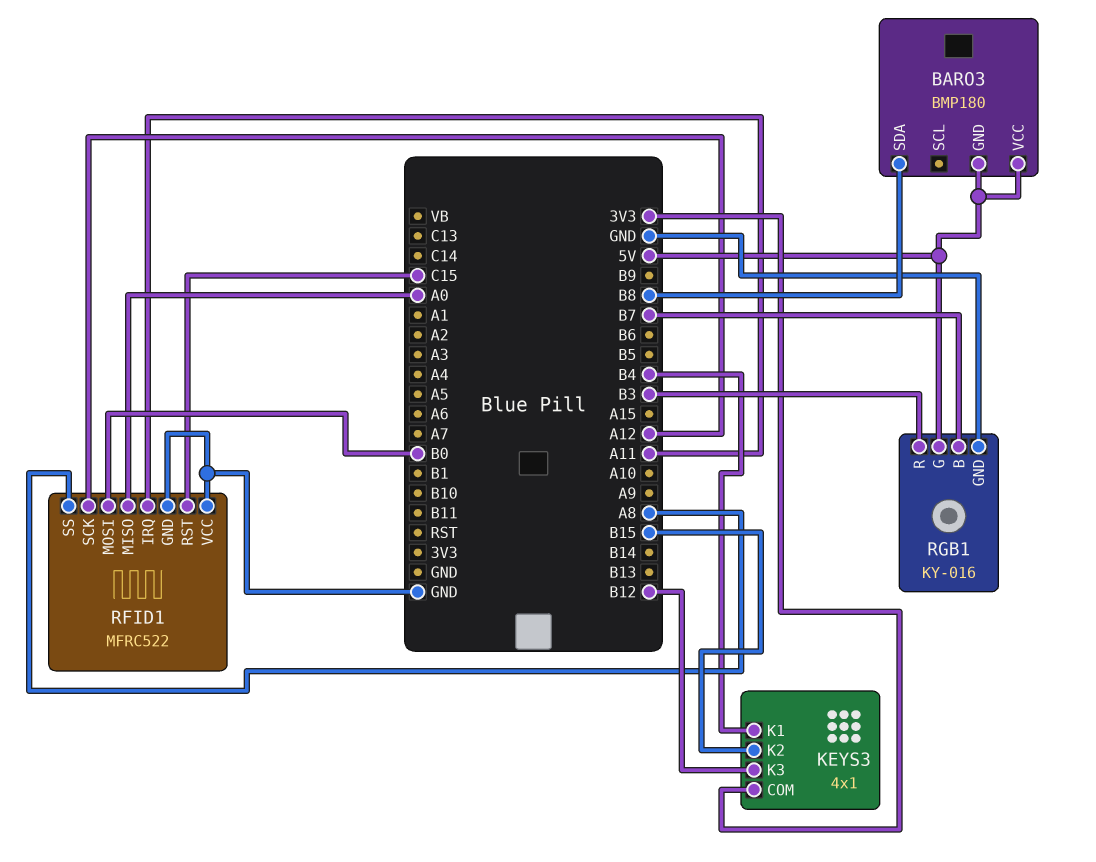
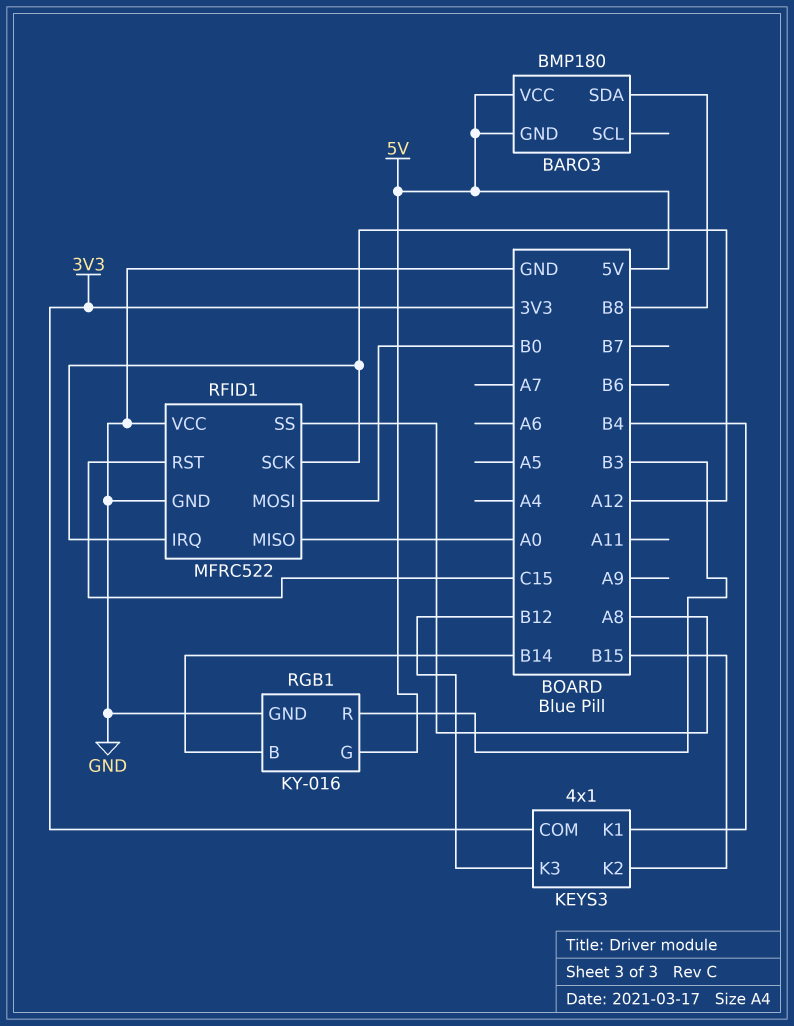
RFID1 pin IRQ: A11 -> A12
RGB1 pin B: B7 -> B14

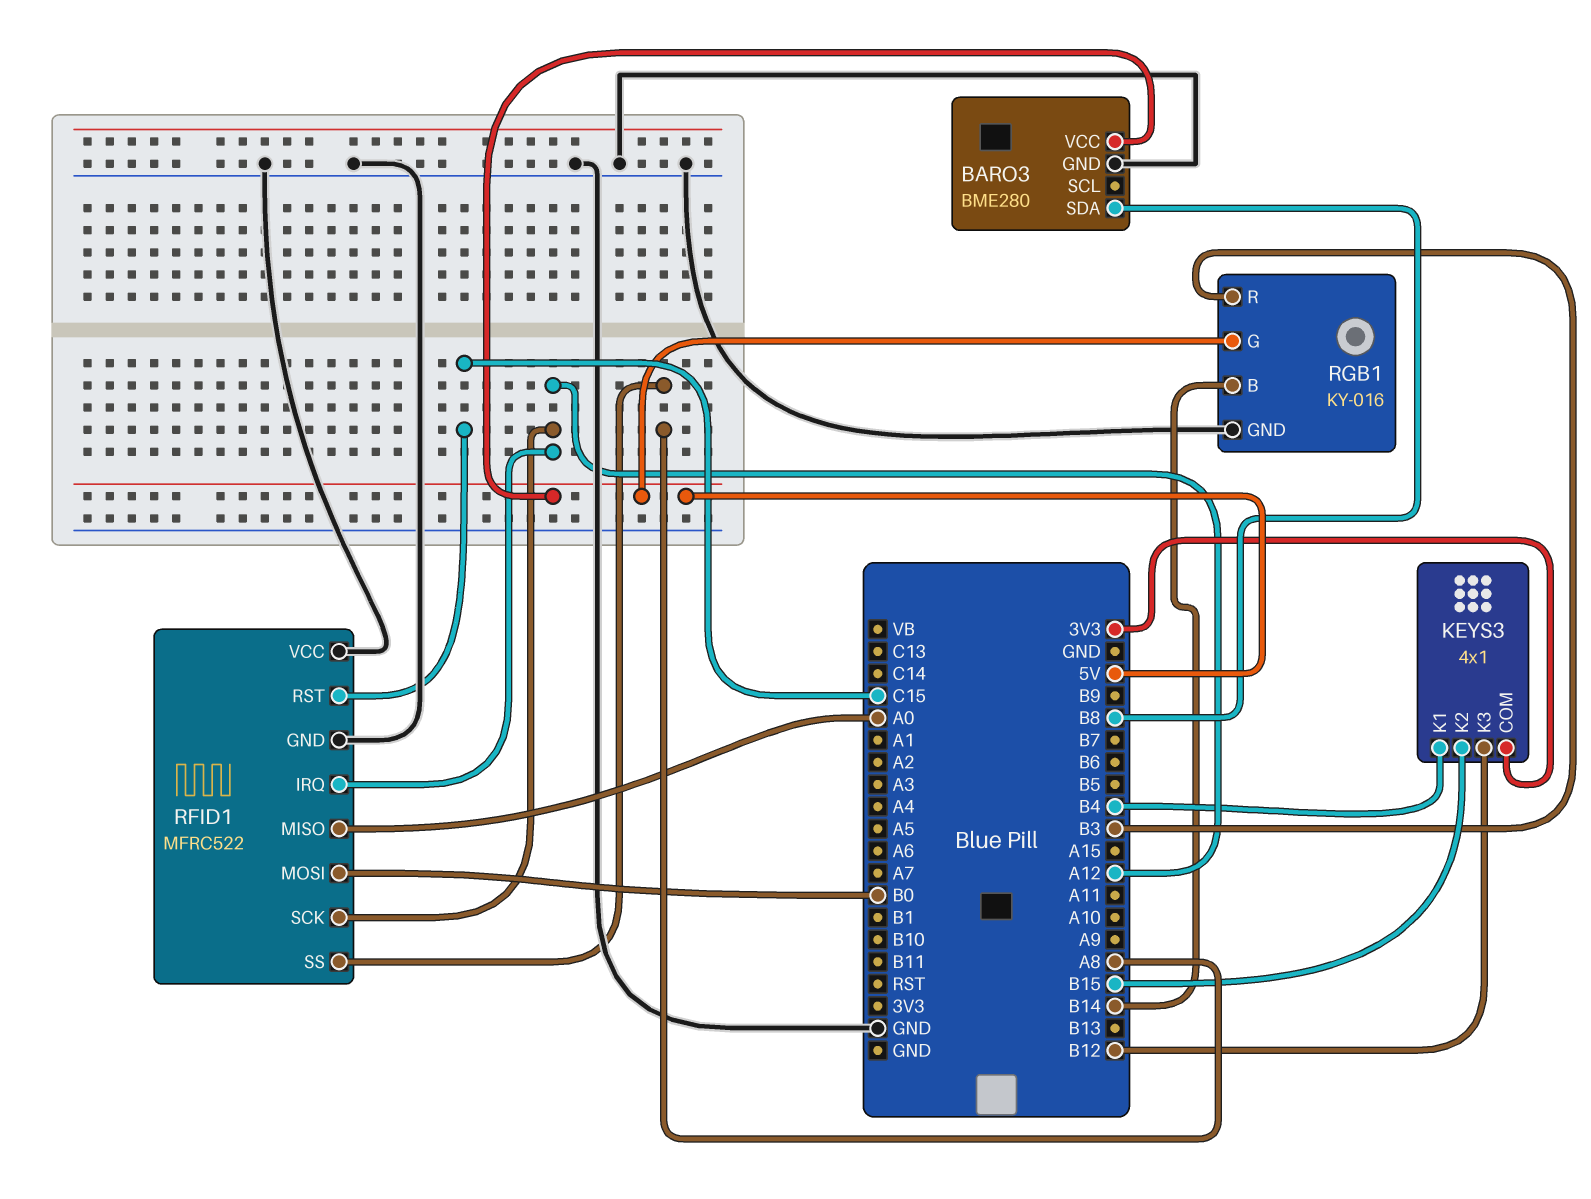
BARO3: BMP180 -> BME280
BARO3 pin GND: 5V -> GND

